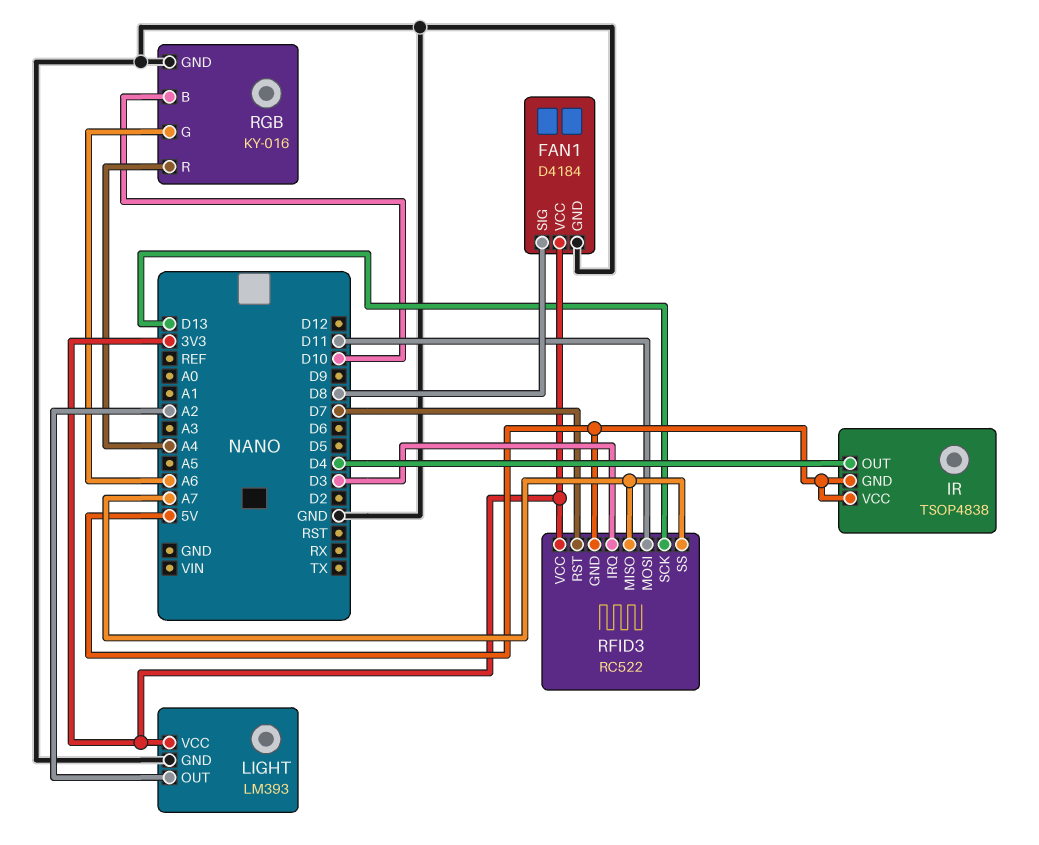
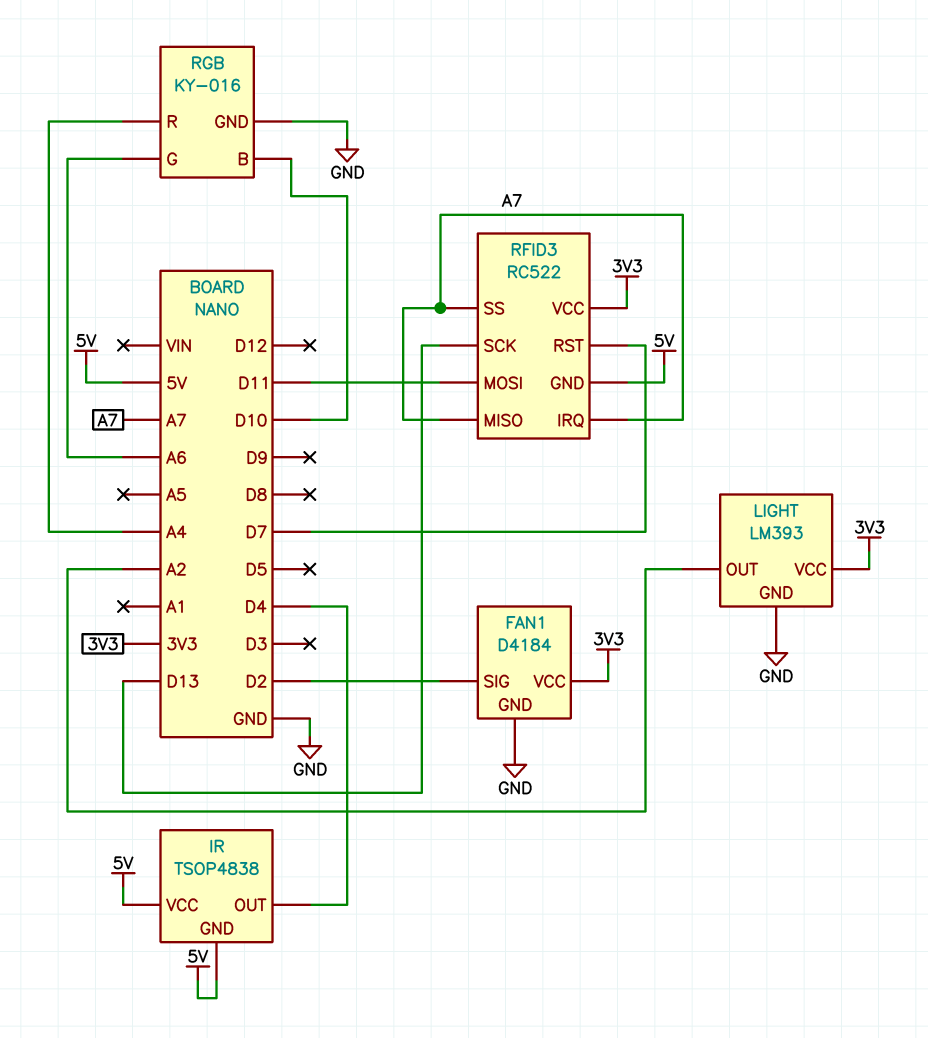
FAN1 pin SIG: D8 -> D2
RFID3 pin IRQ: D3 -> A7

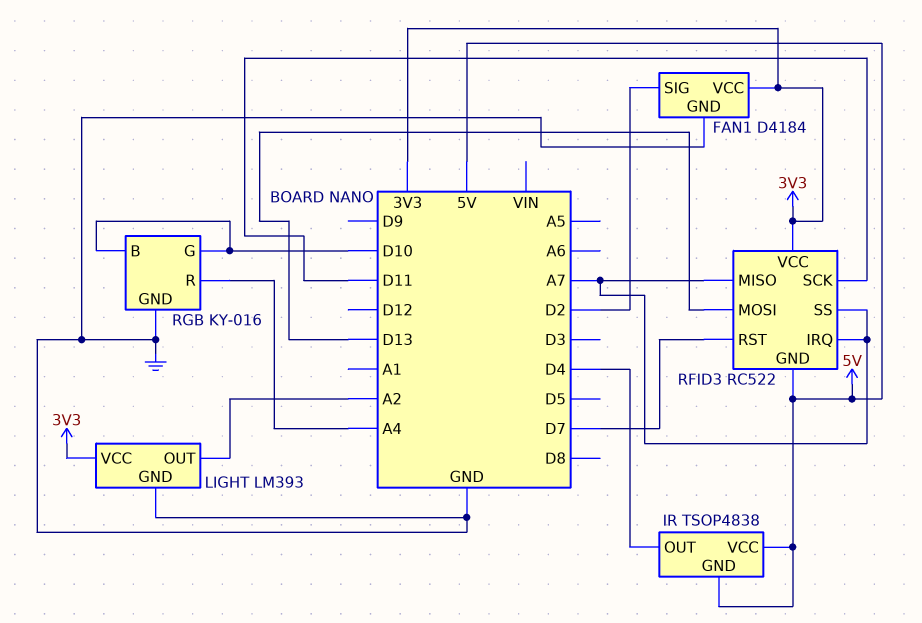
RFID3 pin MOSI: D11 -> D13
RFID3 pin SCK: D13 -> D11
RGB pin G: A6 -> D10

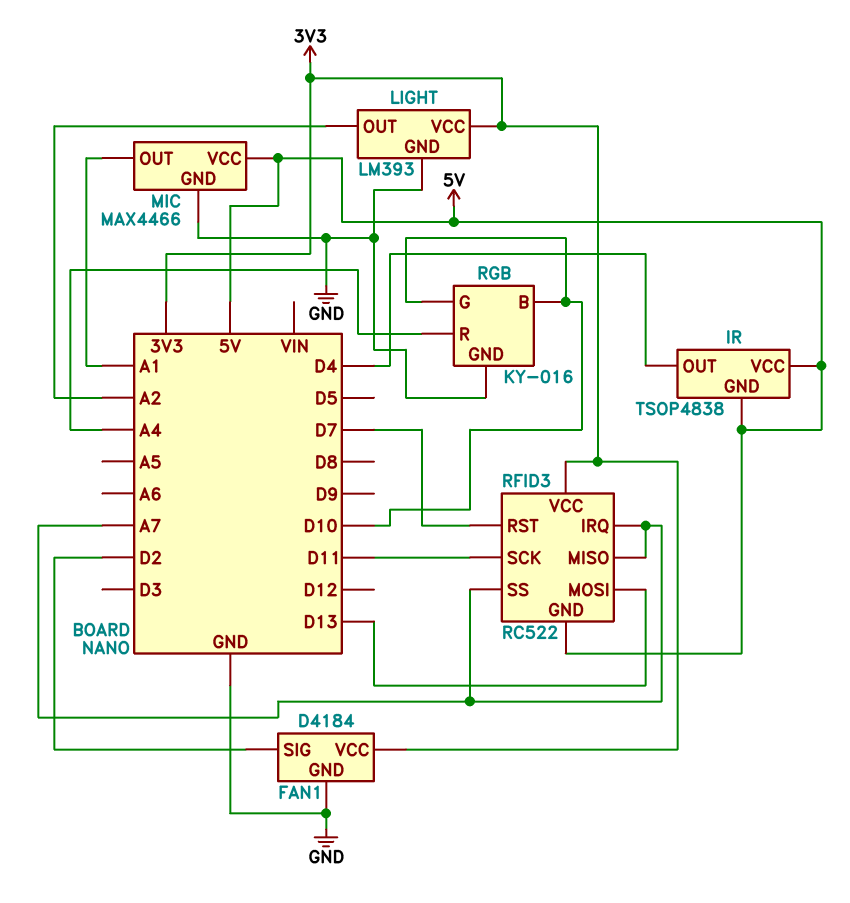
MIC: none -> MAX4466
MIC pin GND: none -> GND
MIC pin OUT: none -> A1
MIC pin VCC: none -> 5V

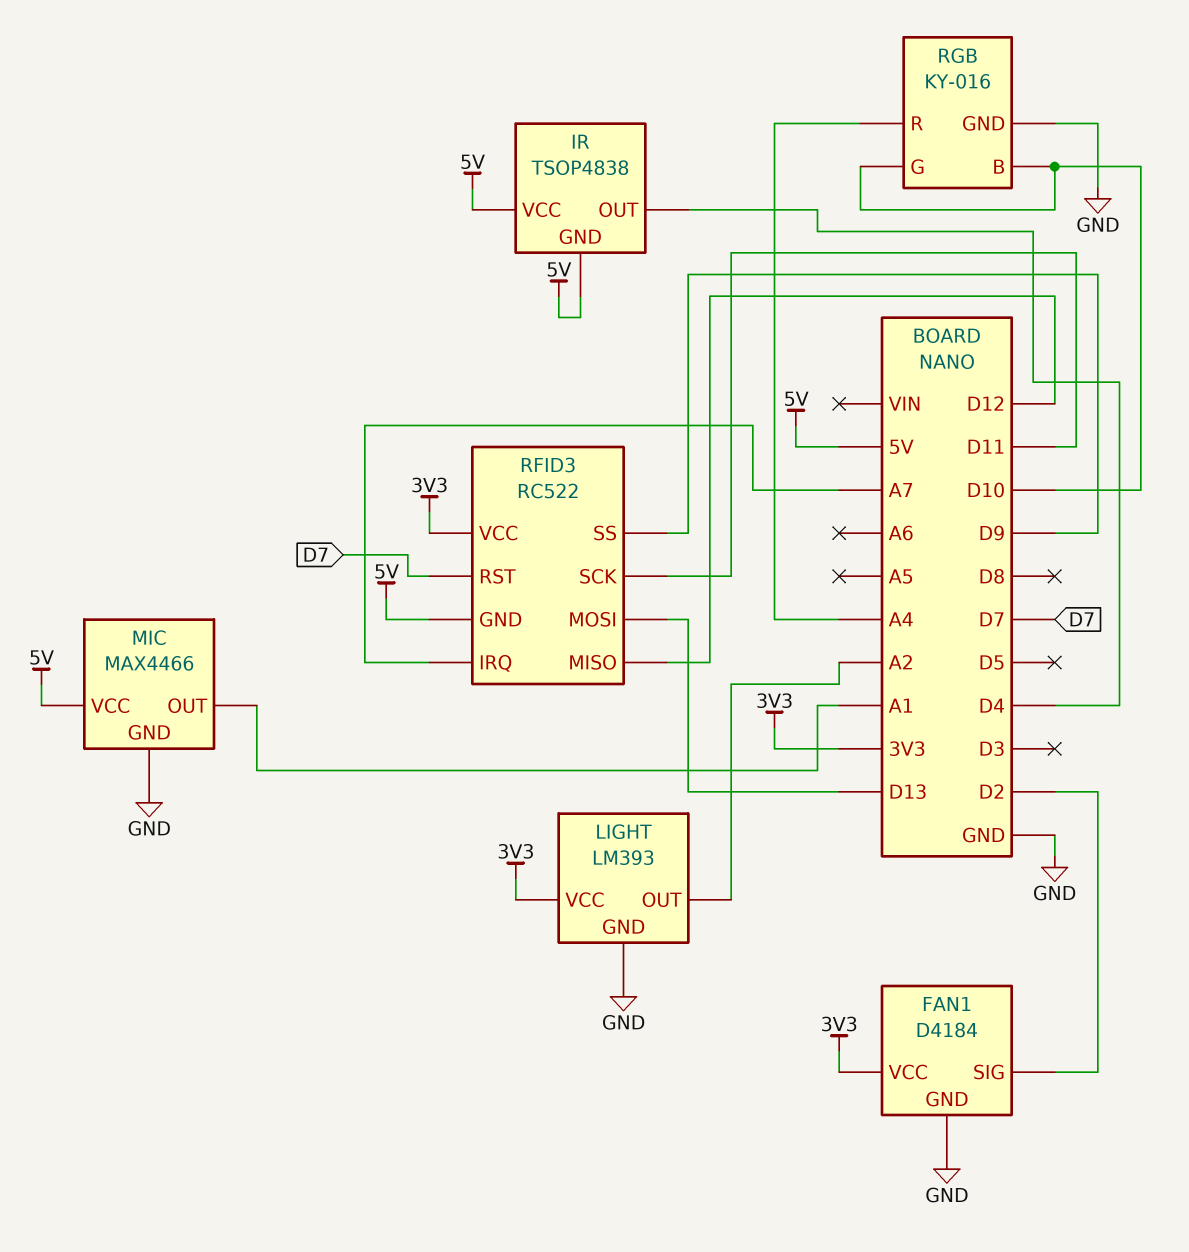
RFID3 pin MISO: A7 -> D12
RFID3 pin SS: A7 -> D9

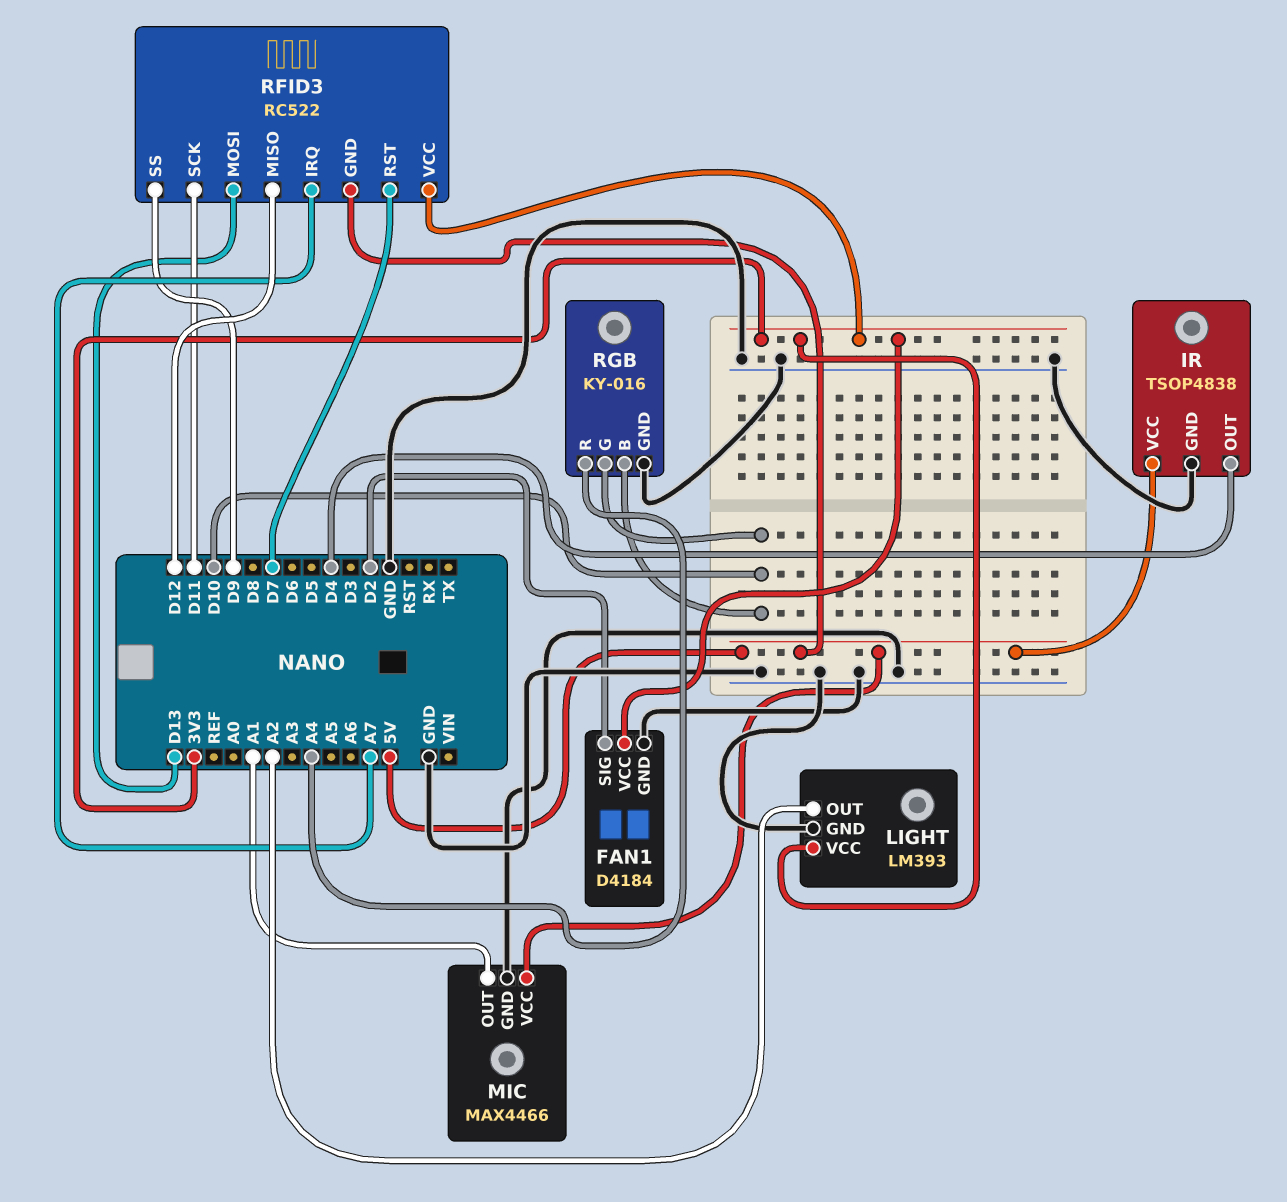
IR pin GND: 5V -> GND

